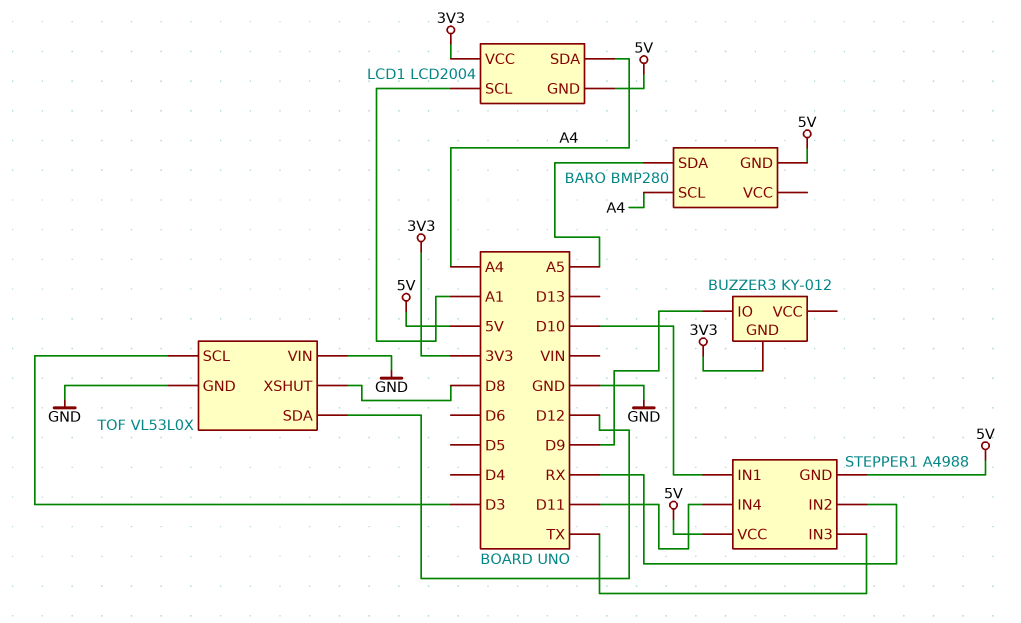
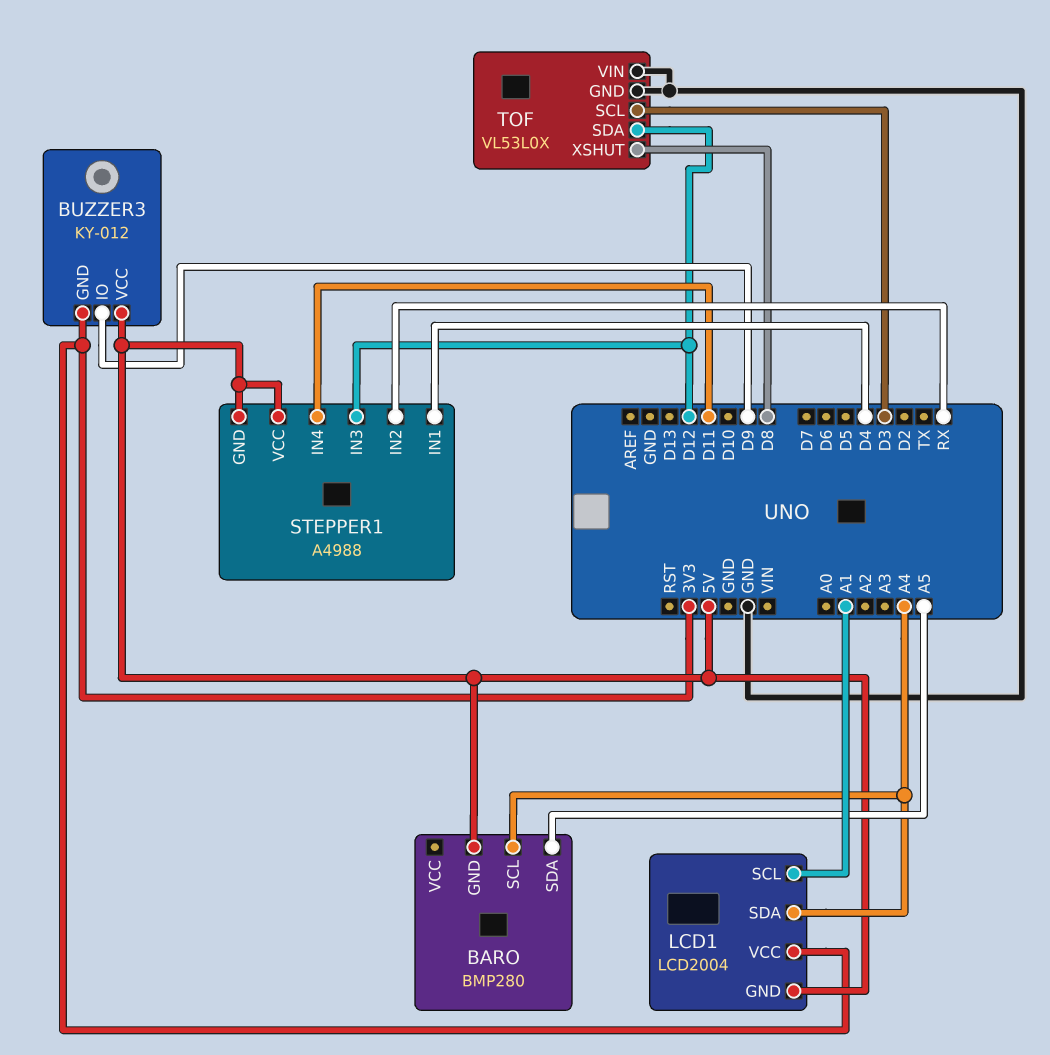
BUZZER3 pin VCC: none -> 5V
STEPPER1 pin IN1: D10 -> D4
STEPPER1 pin IN3: TX -> D12

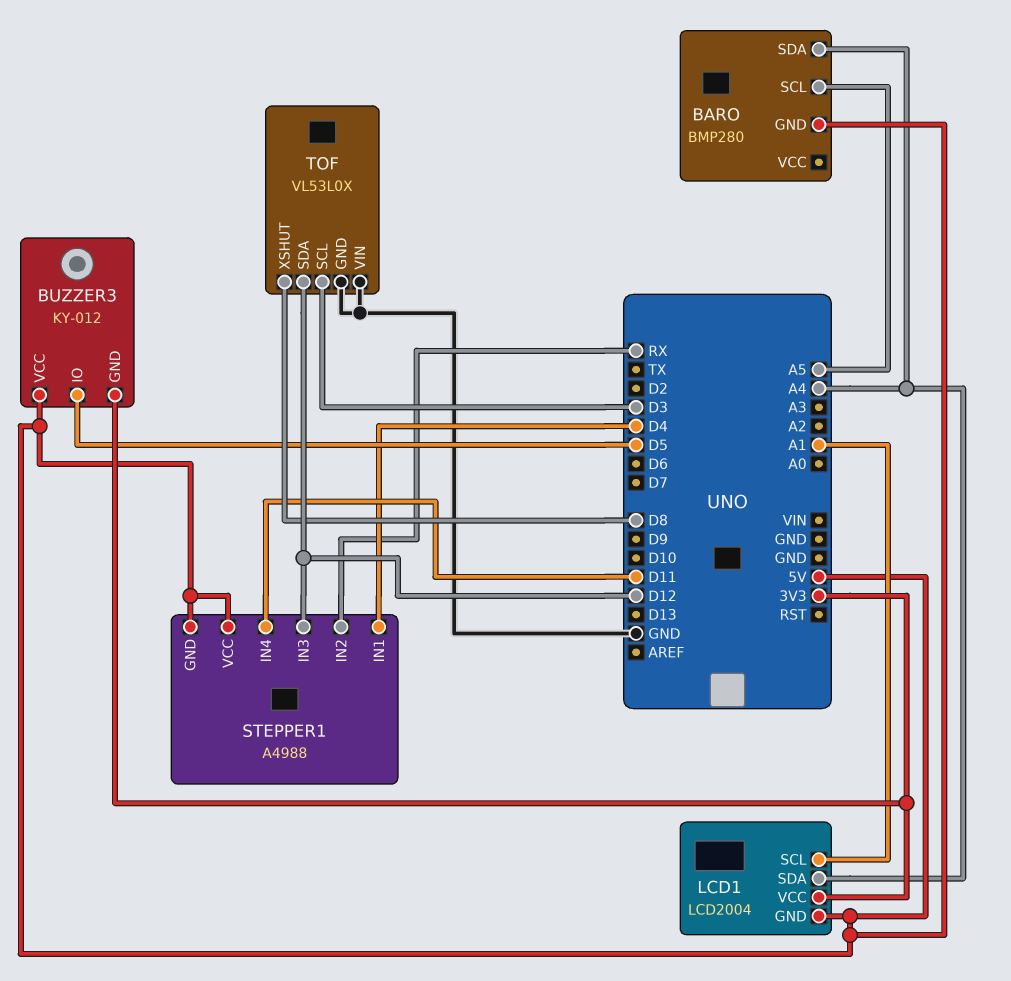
BARO pin SCL: A4 -> A5
BARO pin SDA: A5 -> A4
BUZZER3 pin IO: D9 -> D5

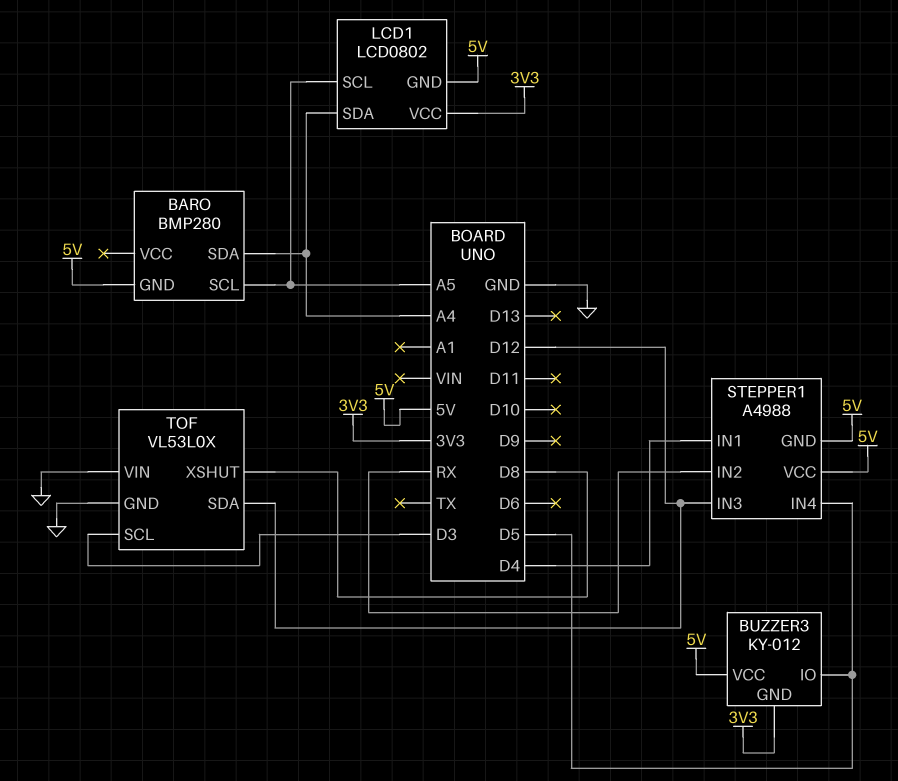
LCD1: LCD2004 -> LCD0802
LCD1 pin SCL: A1 -> A5
STEPPER1 pin IN4: D11 -> D5

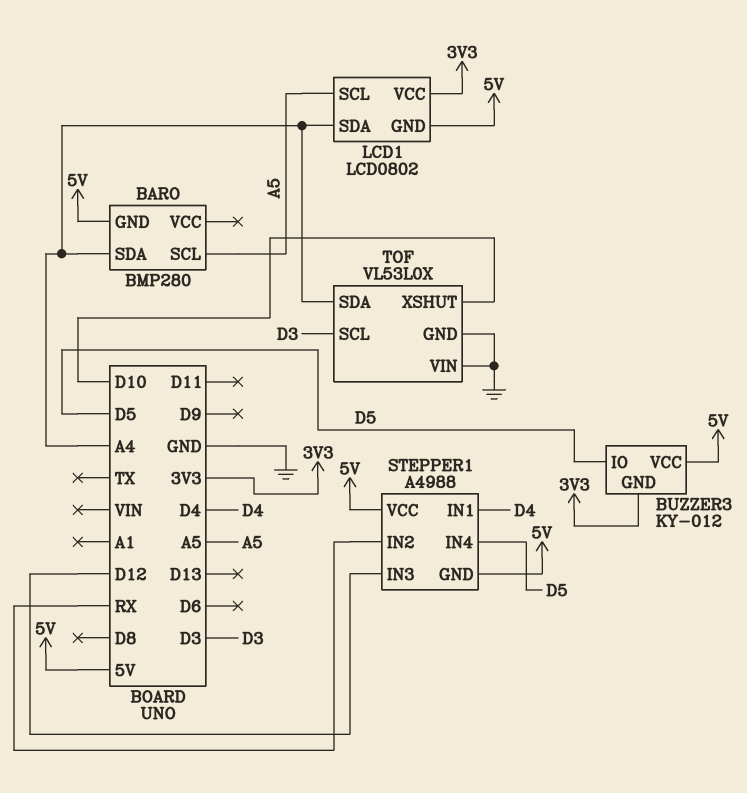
TOF pin SDA: D12 -> A4
TOF pin XSHUT: D8 -> D10

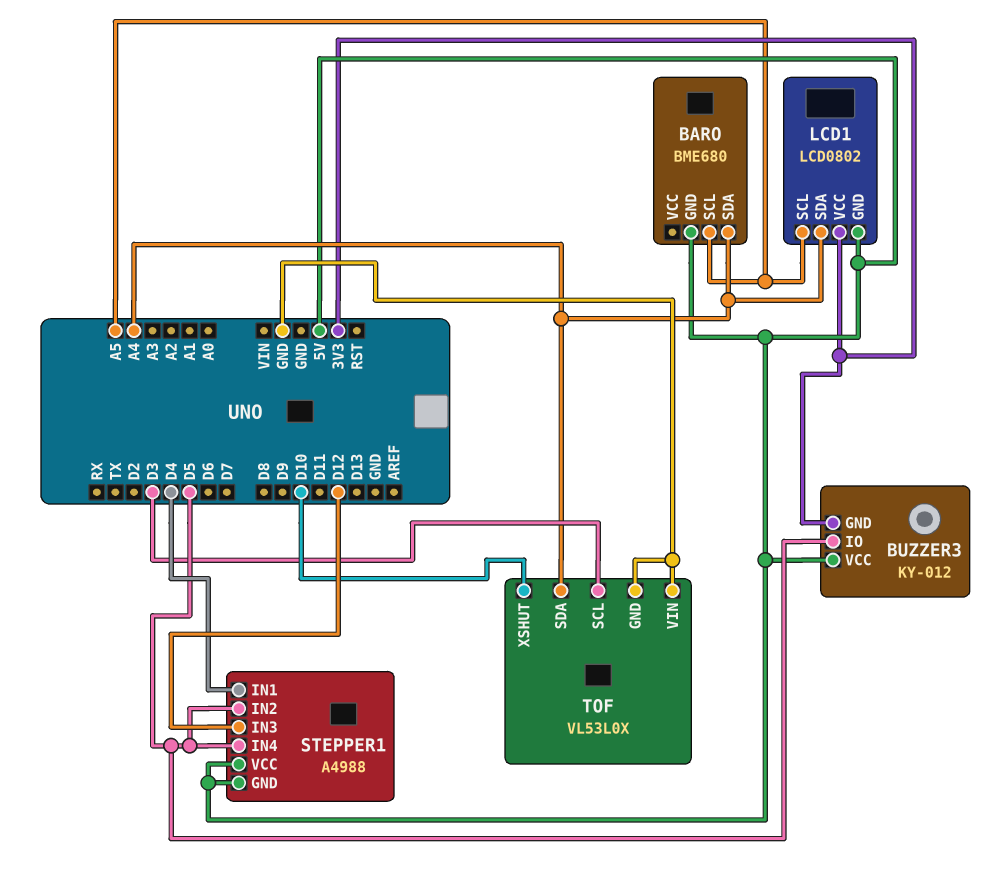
BARO: BMP280 -> BME680
STEPPER1 pin IN2: RX -> D5

